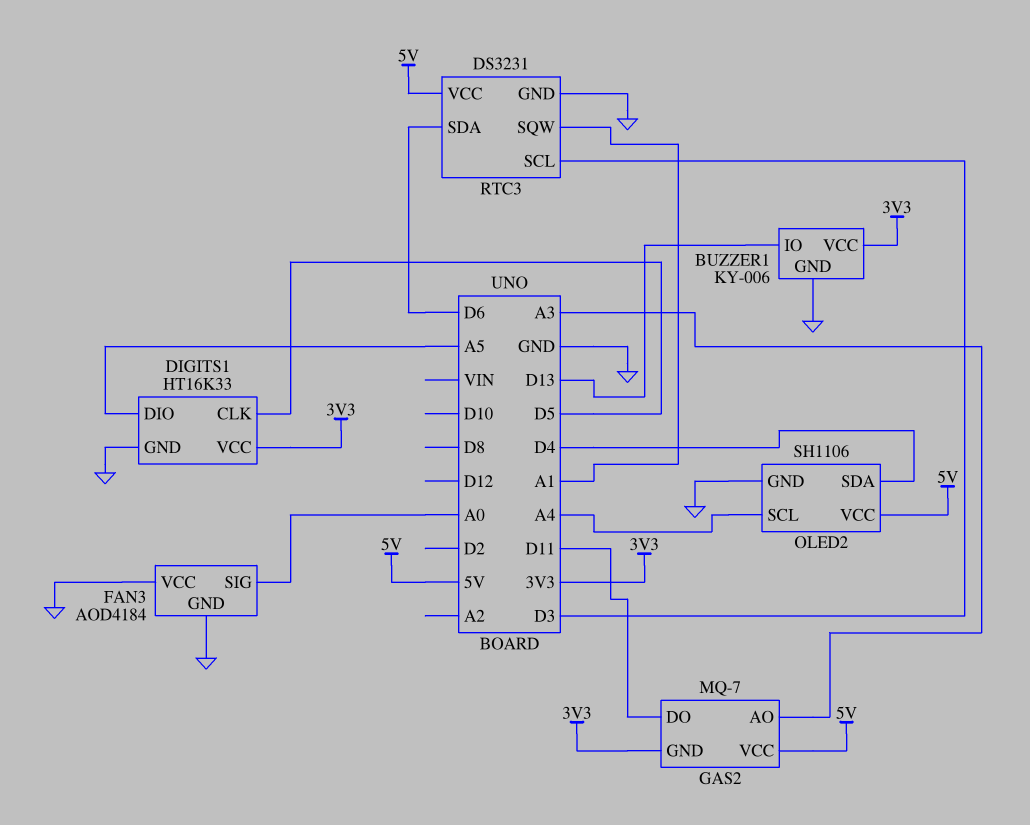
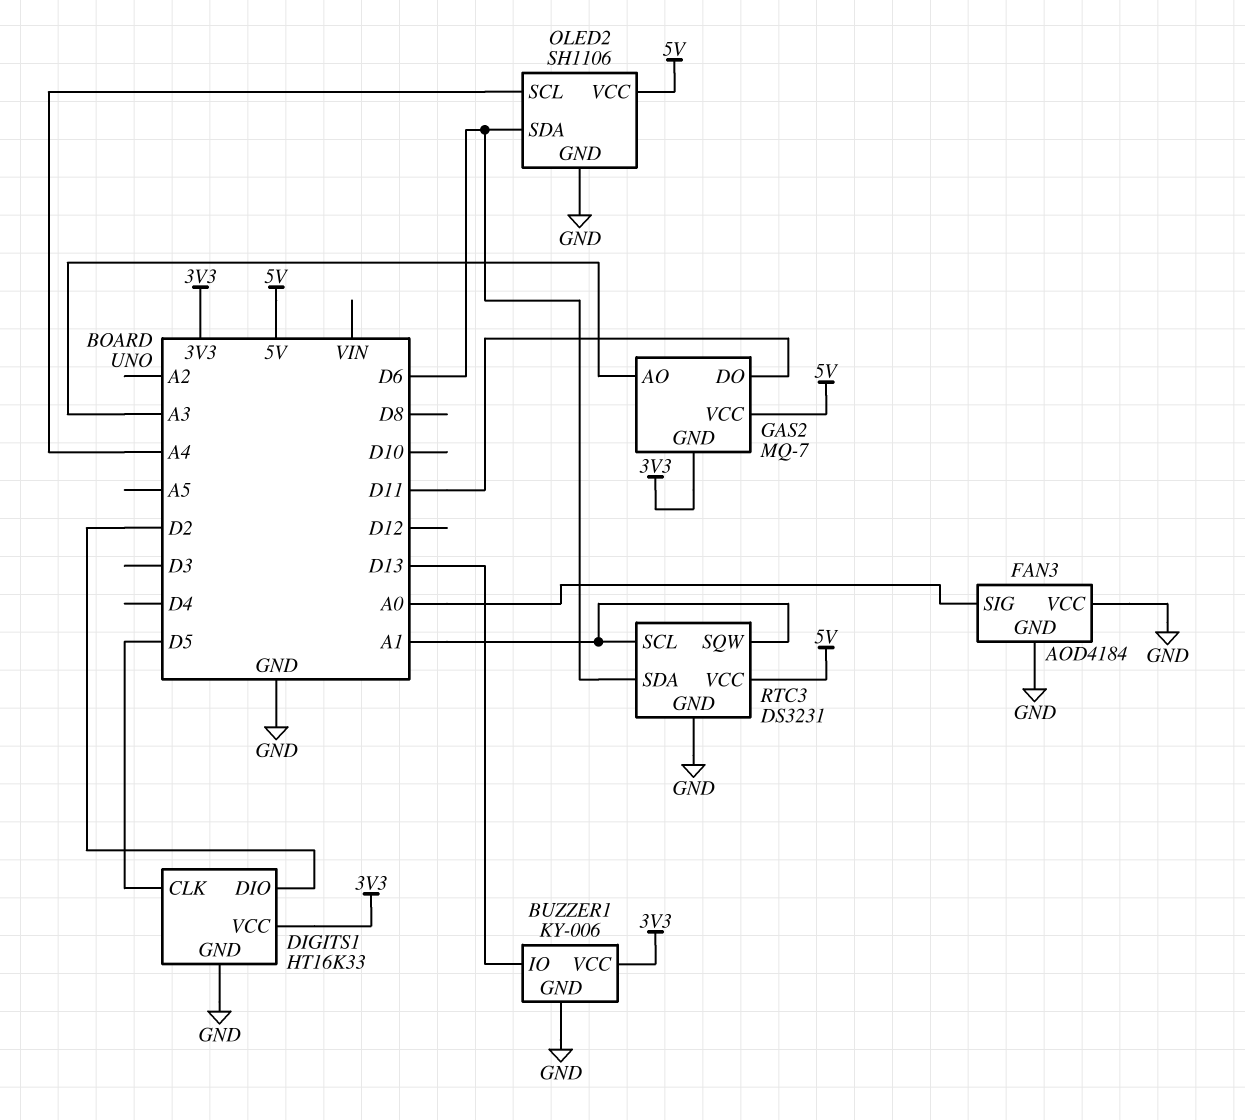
DIGITS1 pin DIO: A5 -> D2
OLED2 pin SDA: D4 -> D6
RTC3 pin SCL: D3 -> A1

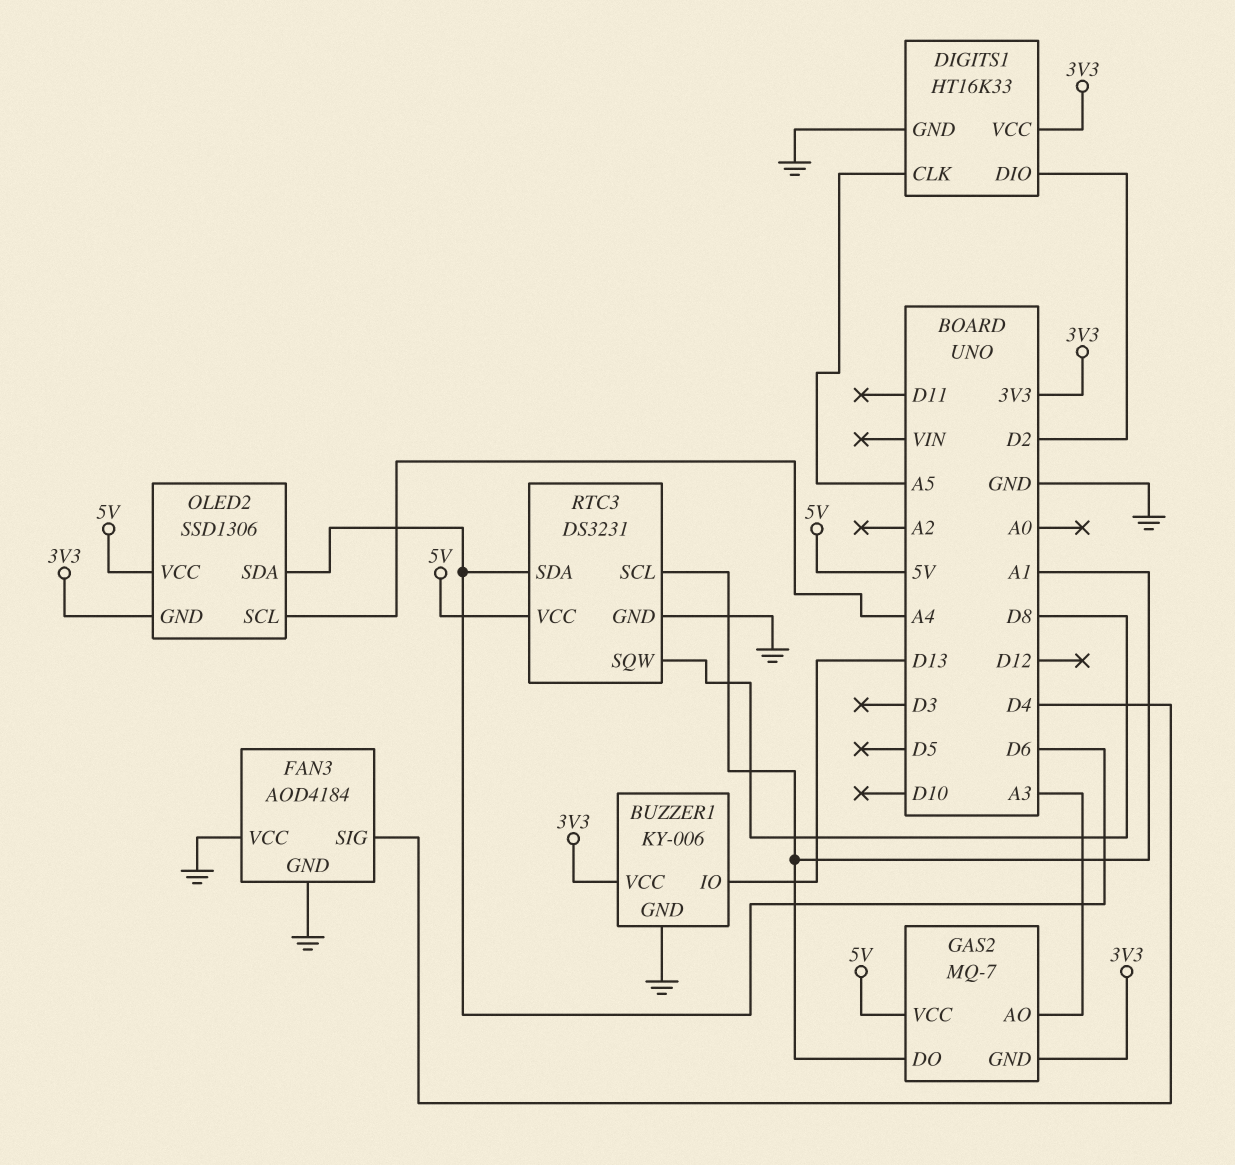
DIGITS1 pin CLK: D5 -> A5
FAN3 pin SIG: A0 -> D4
GAS2 pin DO: D11 -> A1
OLED2: SH1106 -> SSD1306
OLED2 pin GND: GND -> 3V3
RTC3 pin SQW: A1 -> D8

